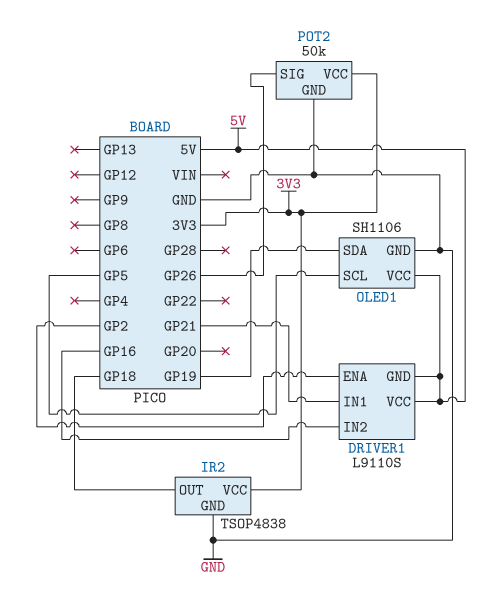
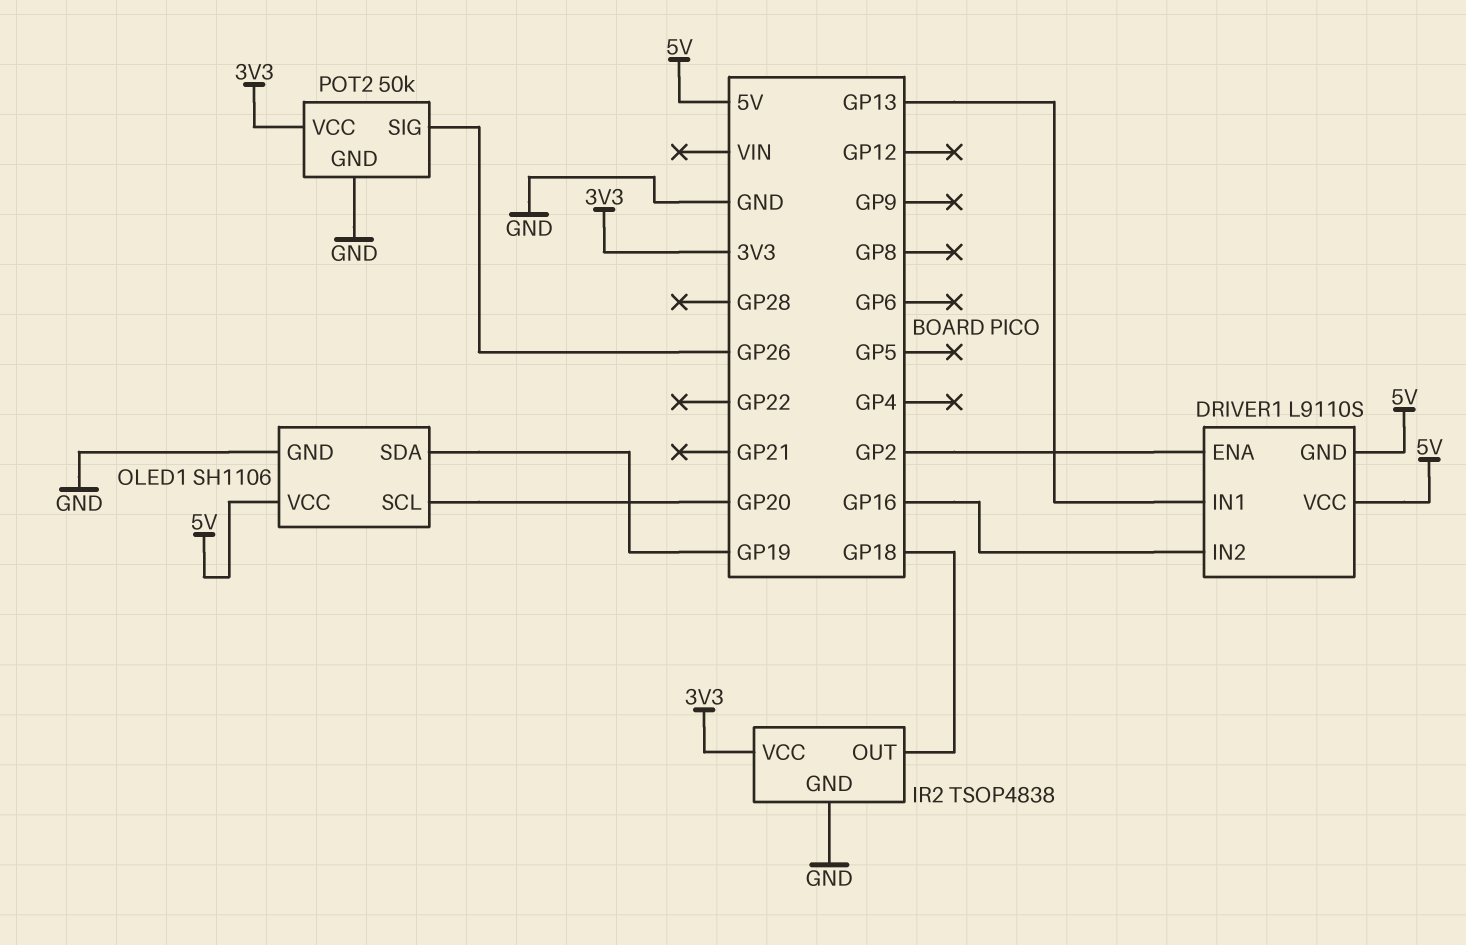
DRIVER1 pin IN1: GP21 -> GP13
OLED1 pin SCL: GP5 -> GP20

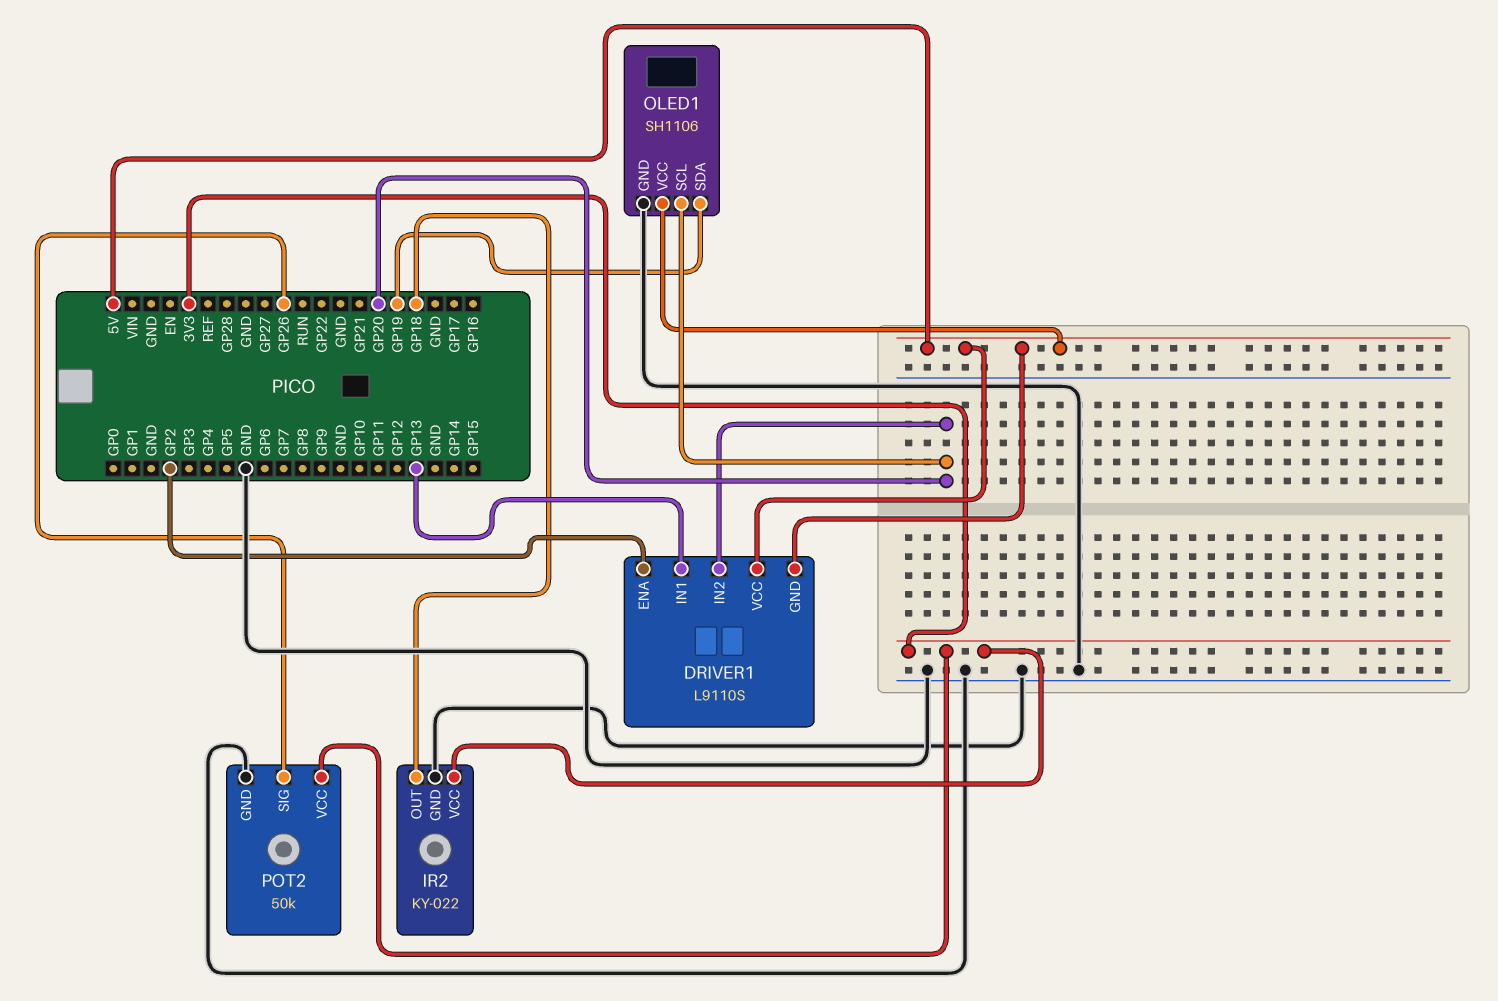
DRIVER1 pin IN2: GP16 -> GP20
IR2: TSOP4838 -> KY-022

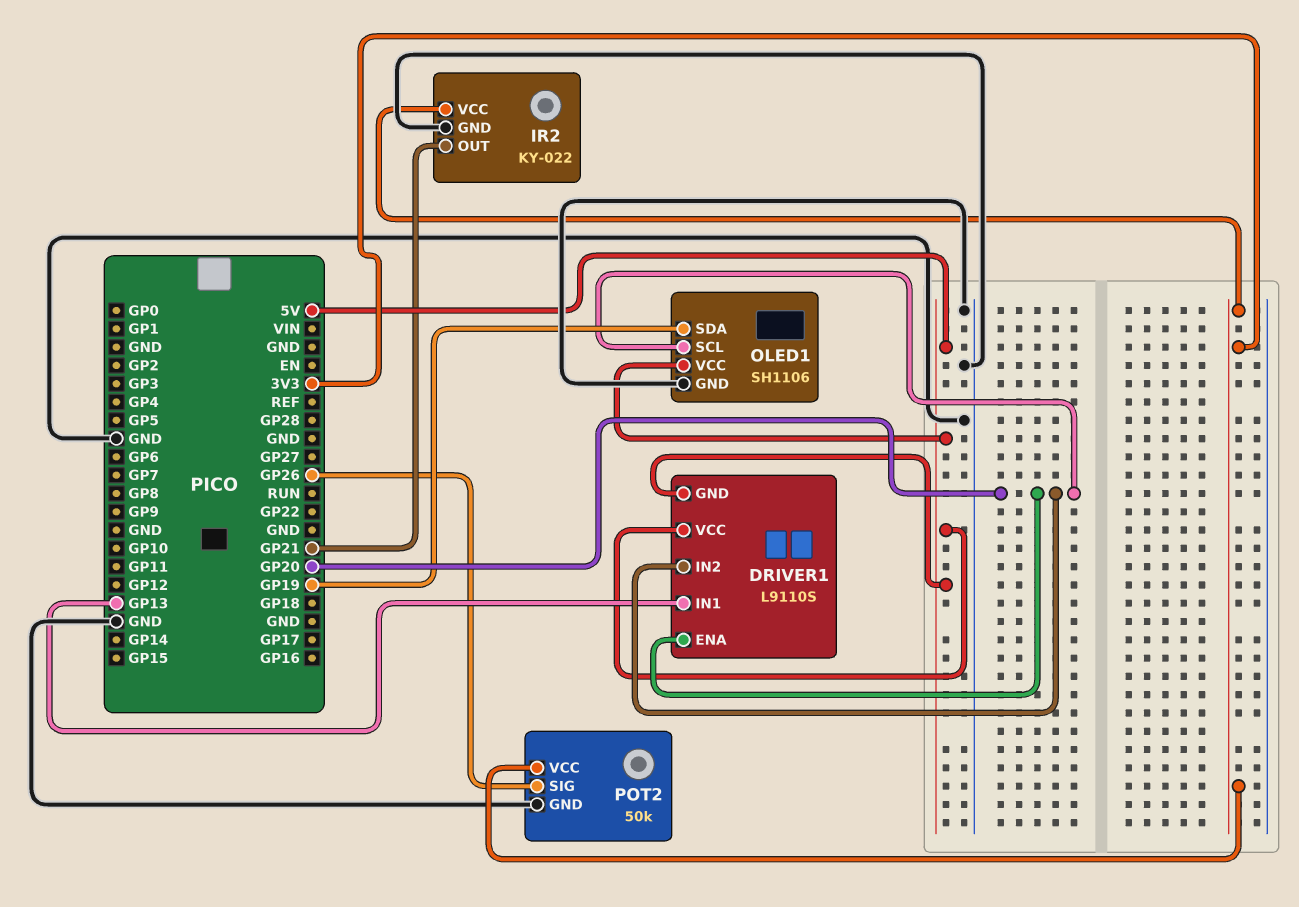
DRIVER1 pin ENA: GP2 -> GP20
IR2 pin OUT: GP18 -> GP21

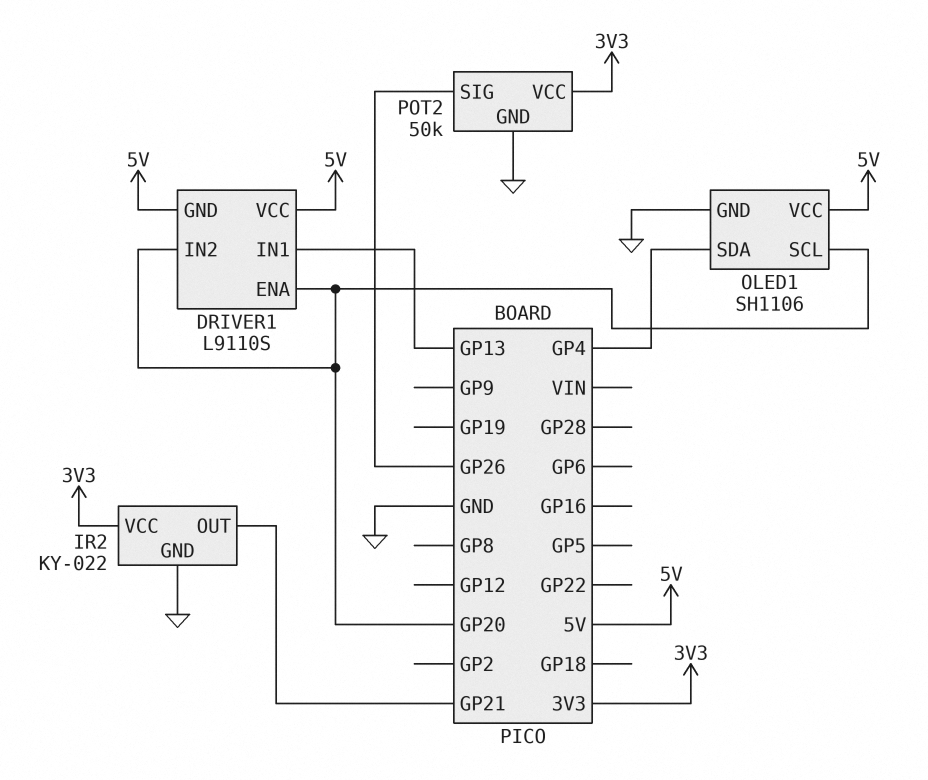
OLED1 pin SDA: GP19 -> GP4

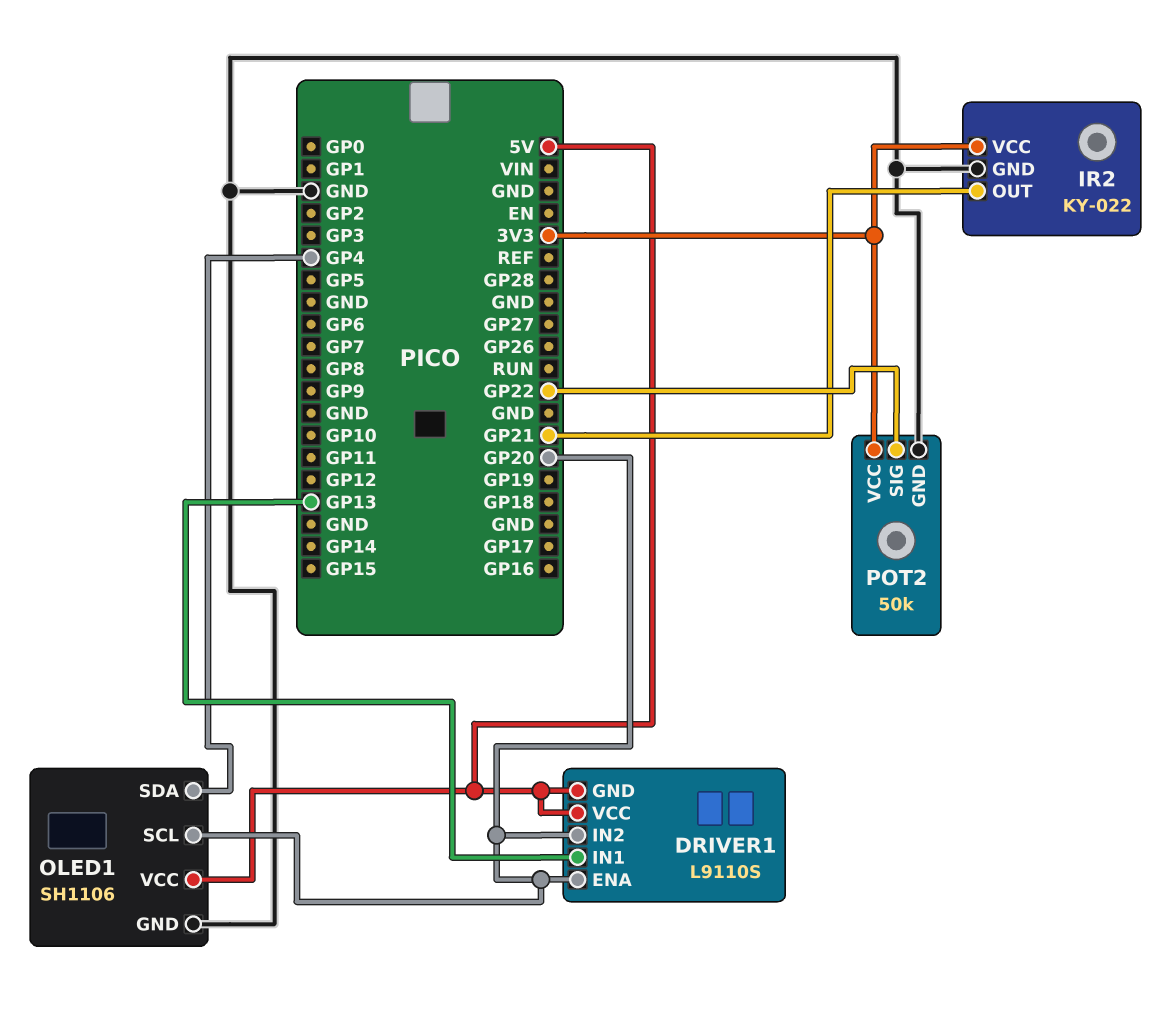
POT2 pin SIG: GP26 -> GP22

